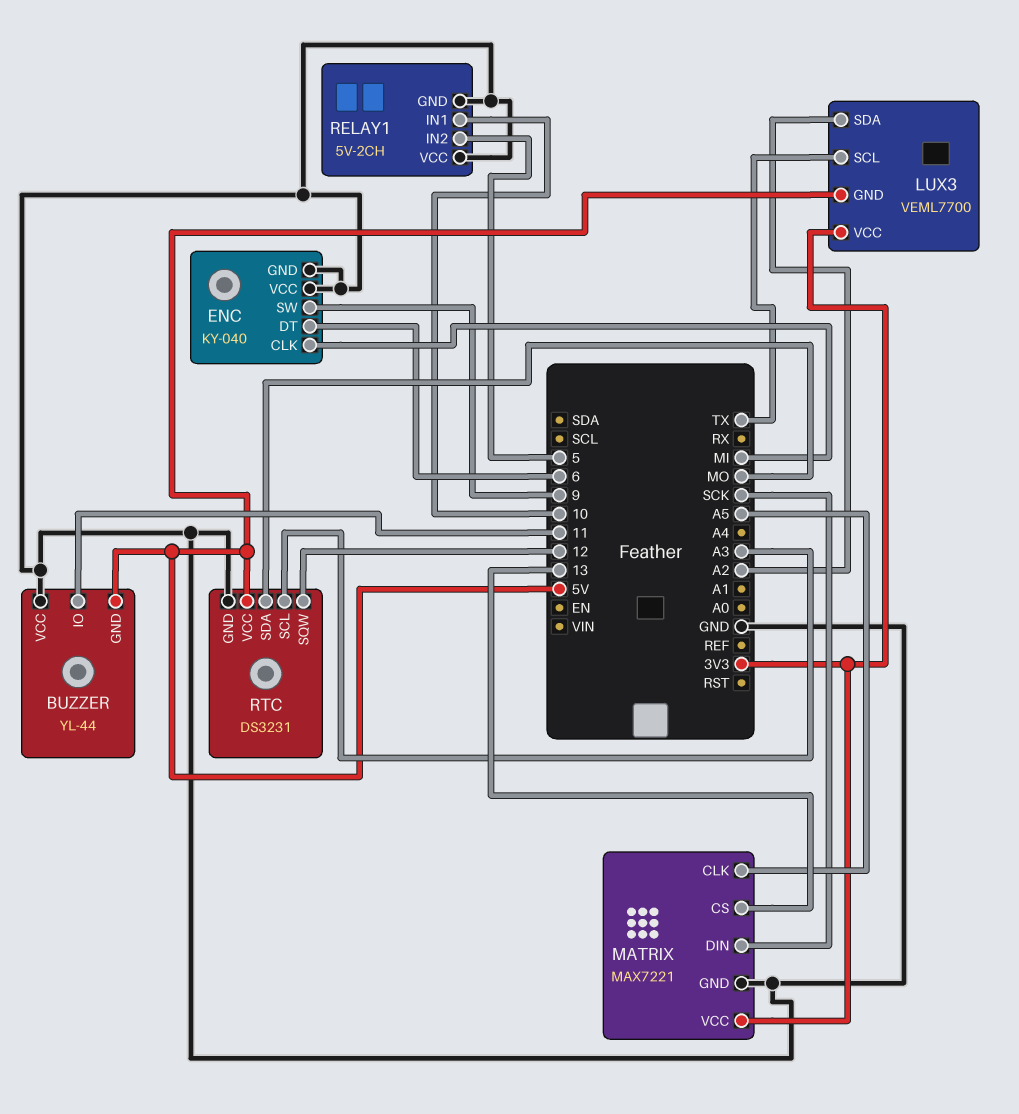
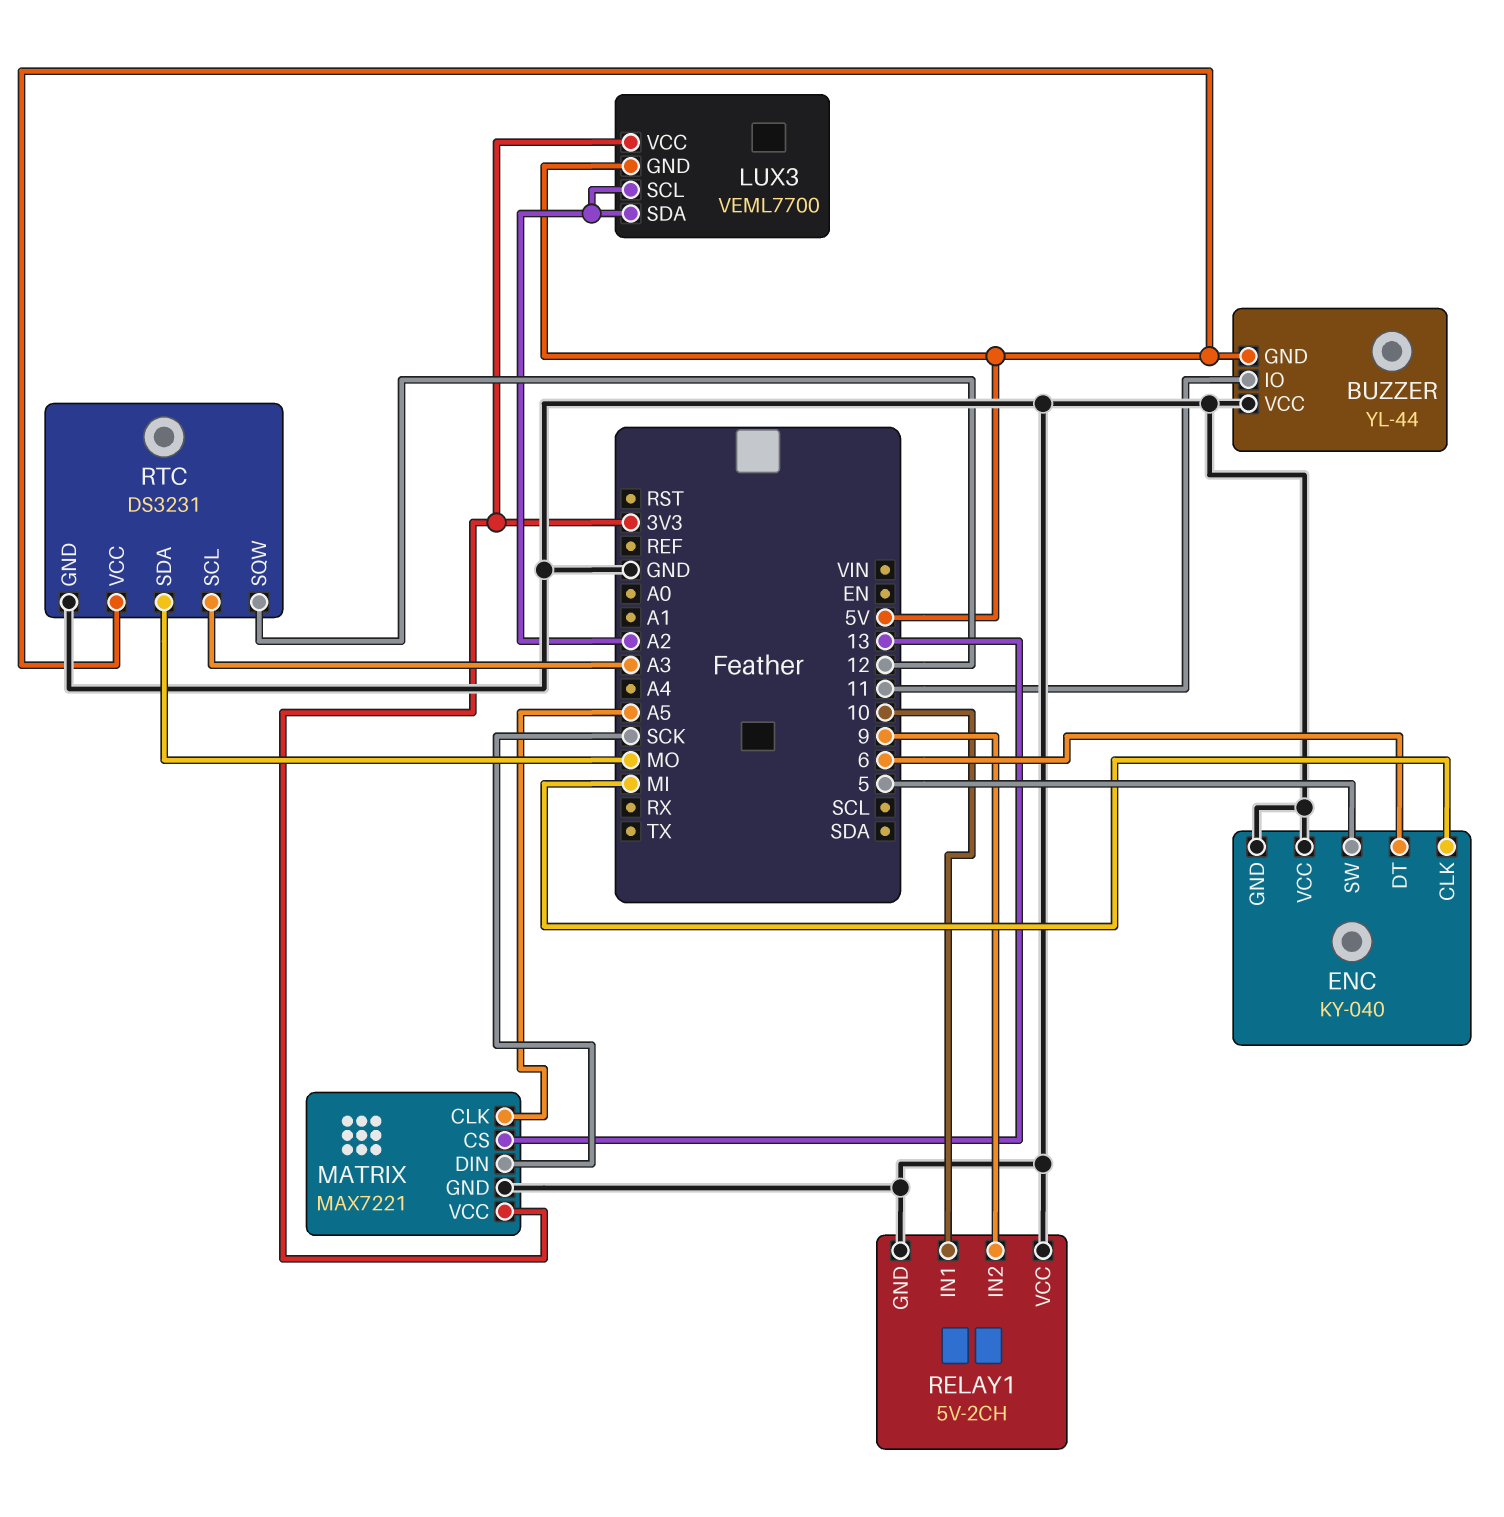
ENC pin SW: 9 -> 5
LUX3 pin SCL: TX -> A2
RELAY1 pin IN2: 5 -> 9

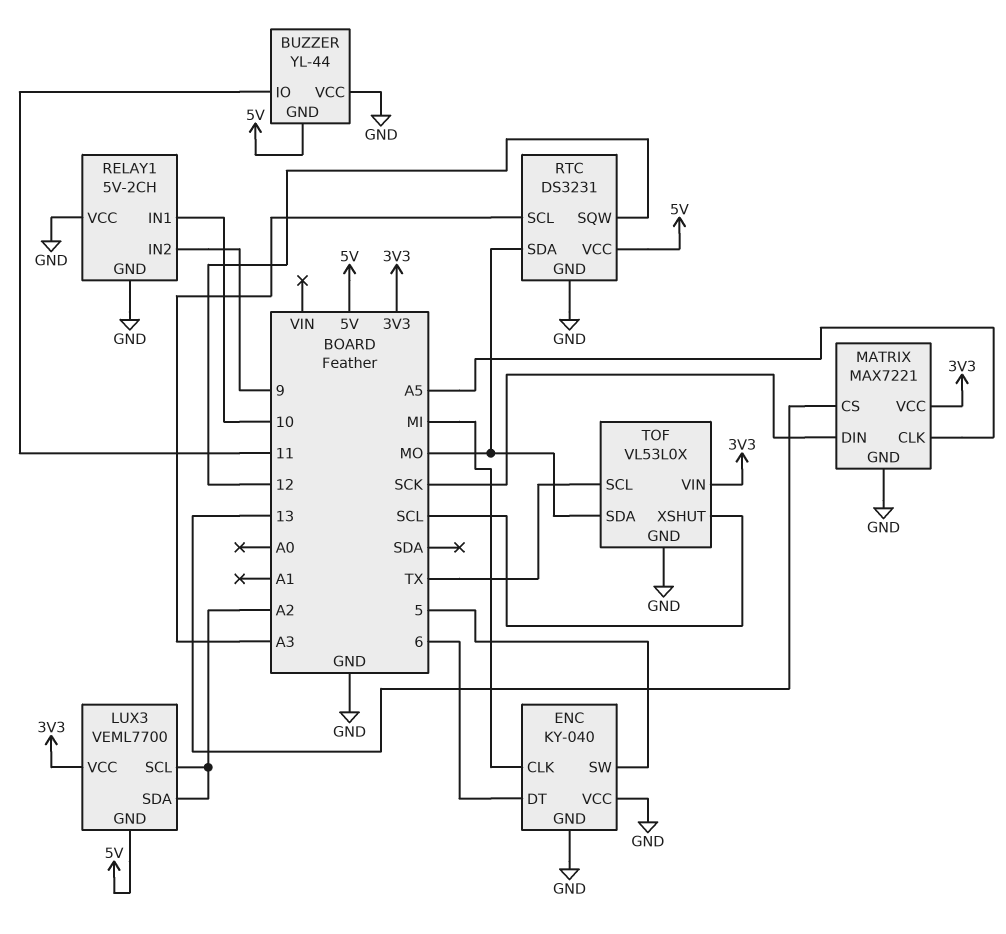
TOF: none -> VL53L0X
TOF pin GND: none -> GND
TOF pin SCL: none -> TX
TOF pin SDA: none -> MO
TOF pin VIN: none -> 3V3
TOF pin XSHUT: none -> SCL

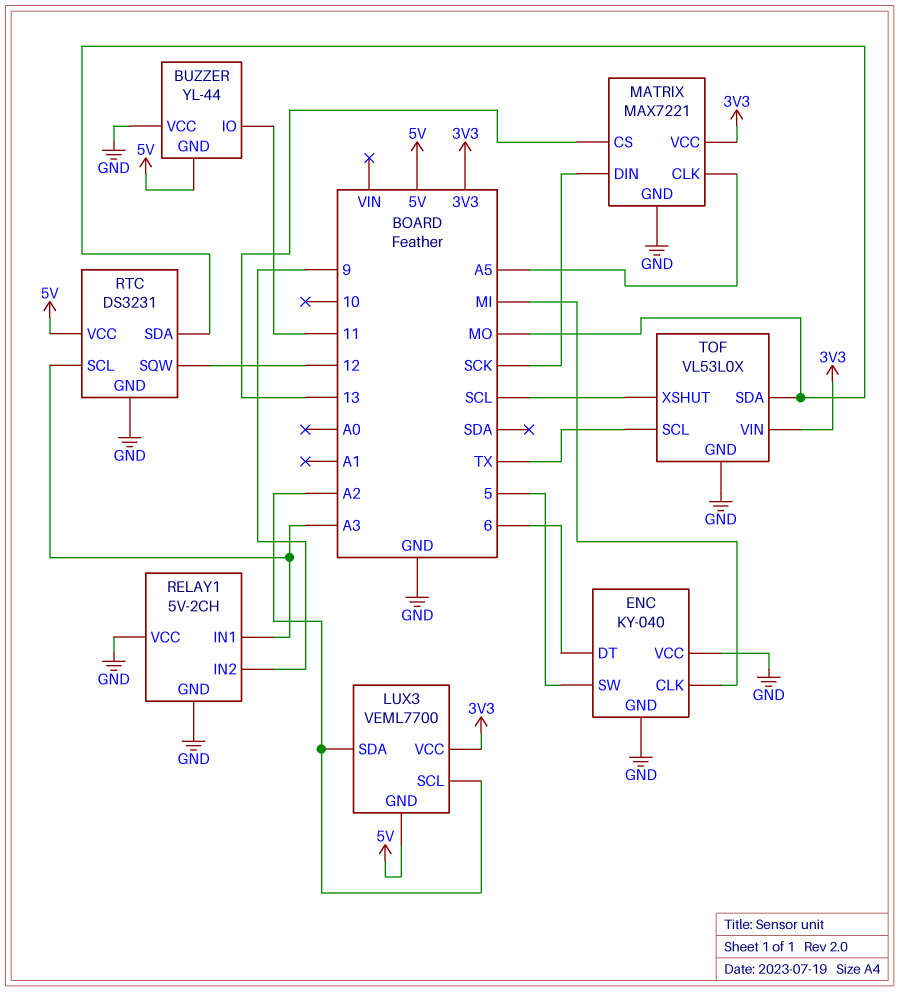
RELAY1 pin IN1: 10 -> A3

